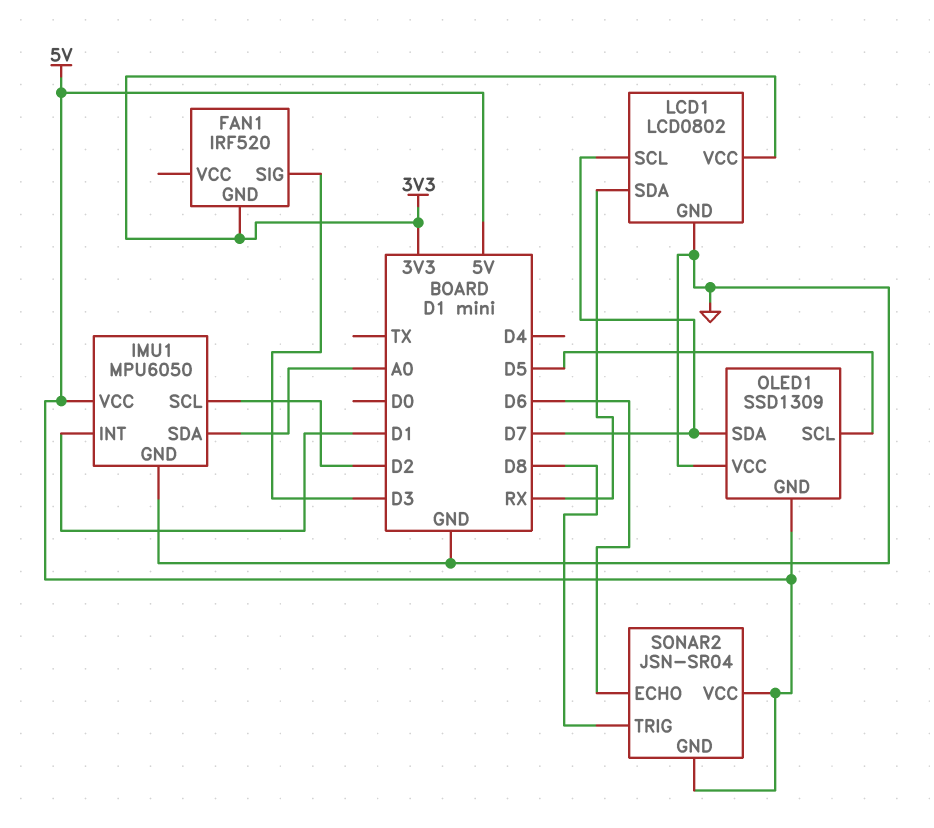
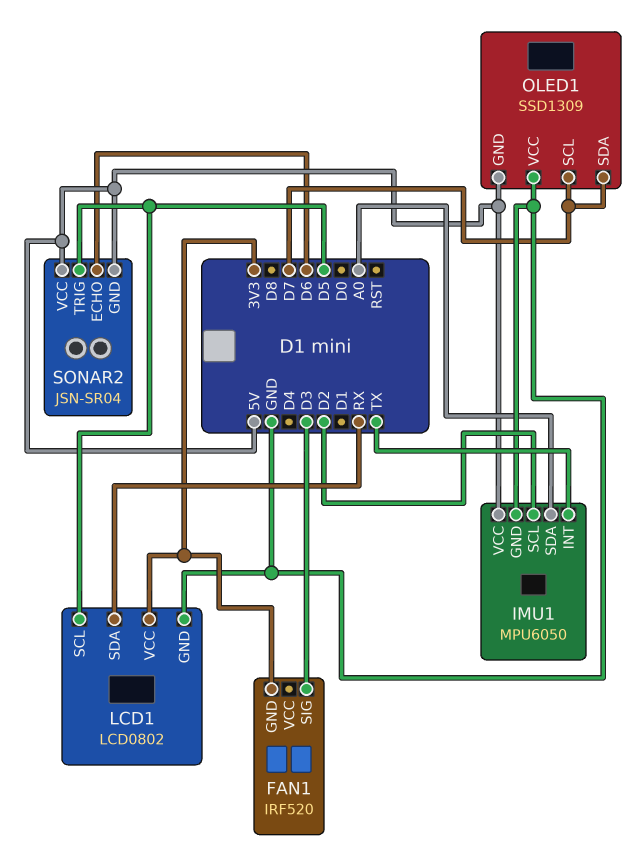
IMU1 pin INT: D1 -> TX
LCD1 pin SCL: D7 -> D5
OLED1 pin SCL: D5 -> D7
SONAR2 pin TRIG: D8 -> D5

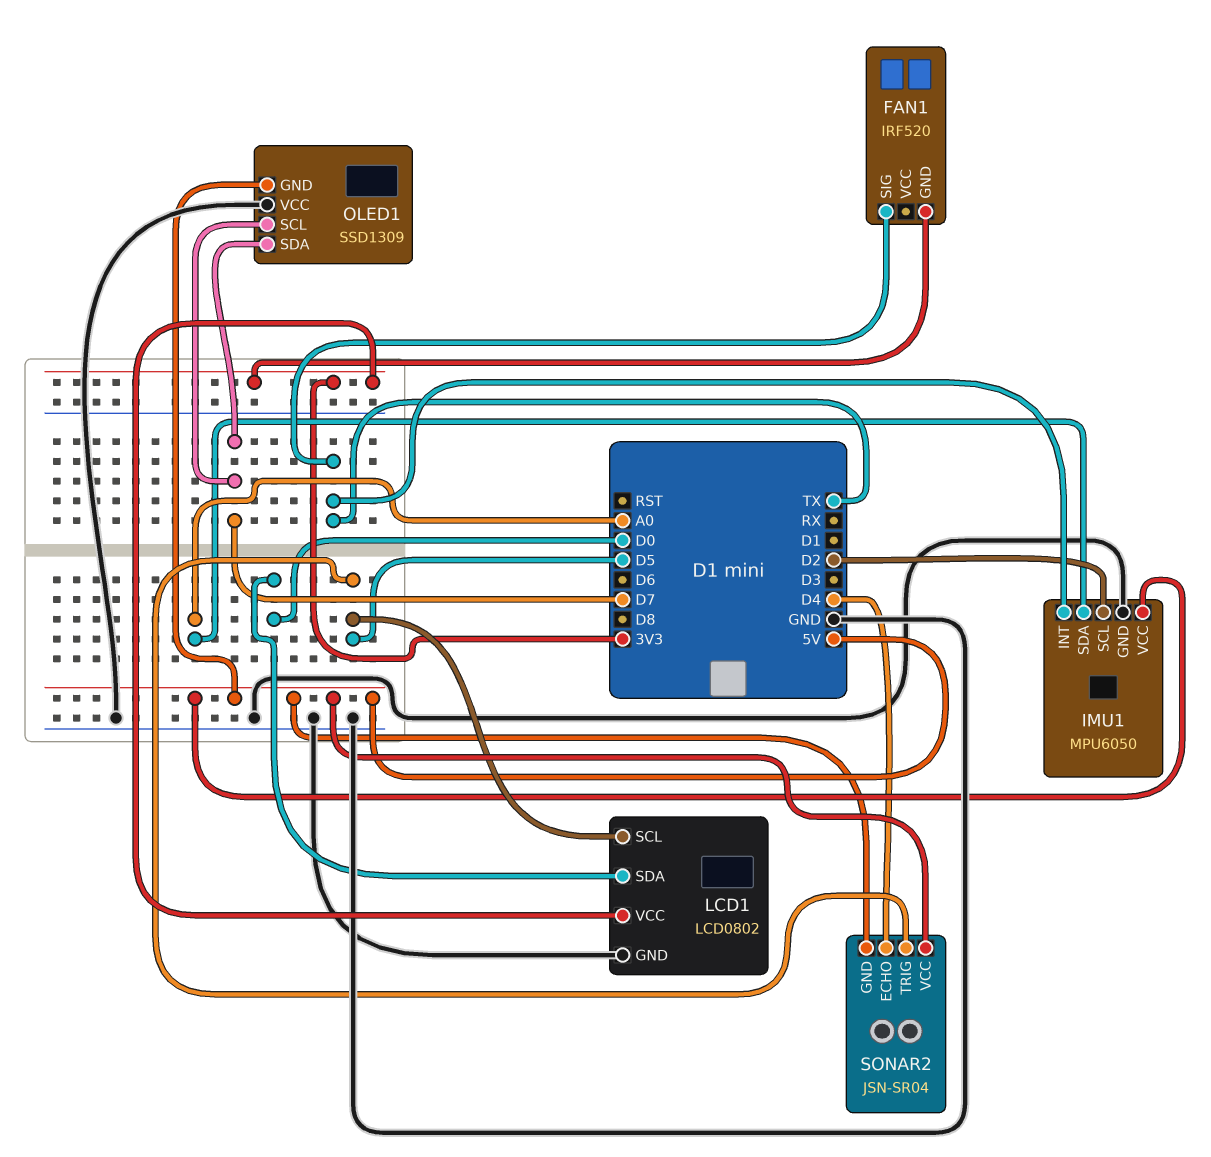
FAN1 pin SIG: D3 -> TX
LCD1 pin SDA: RX -> D0
SONAR2 pin ECHO: D6 -> D4

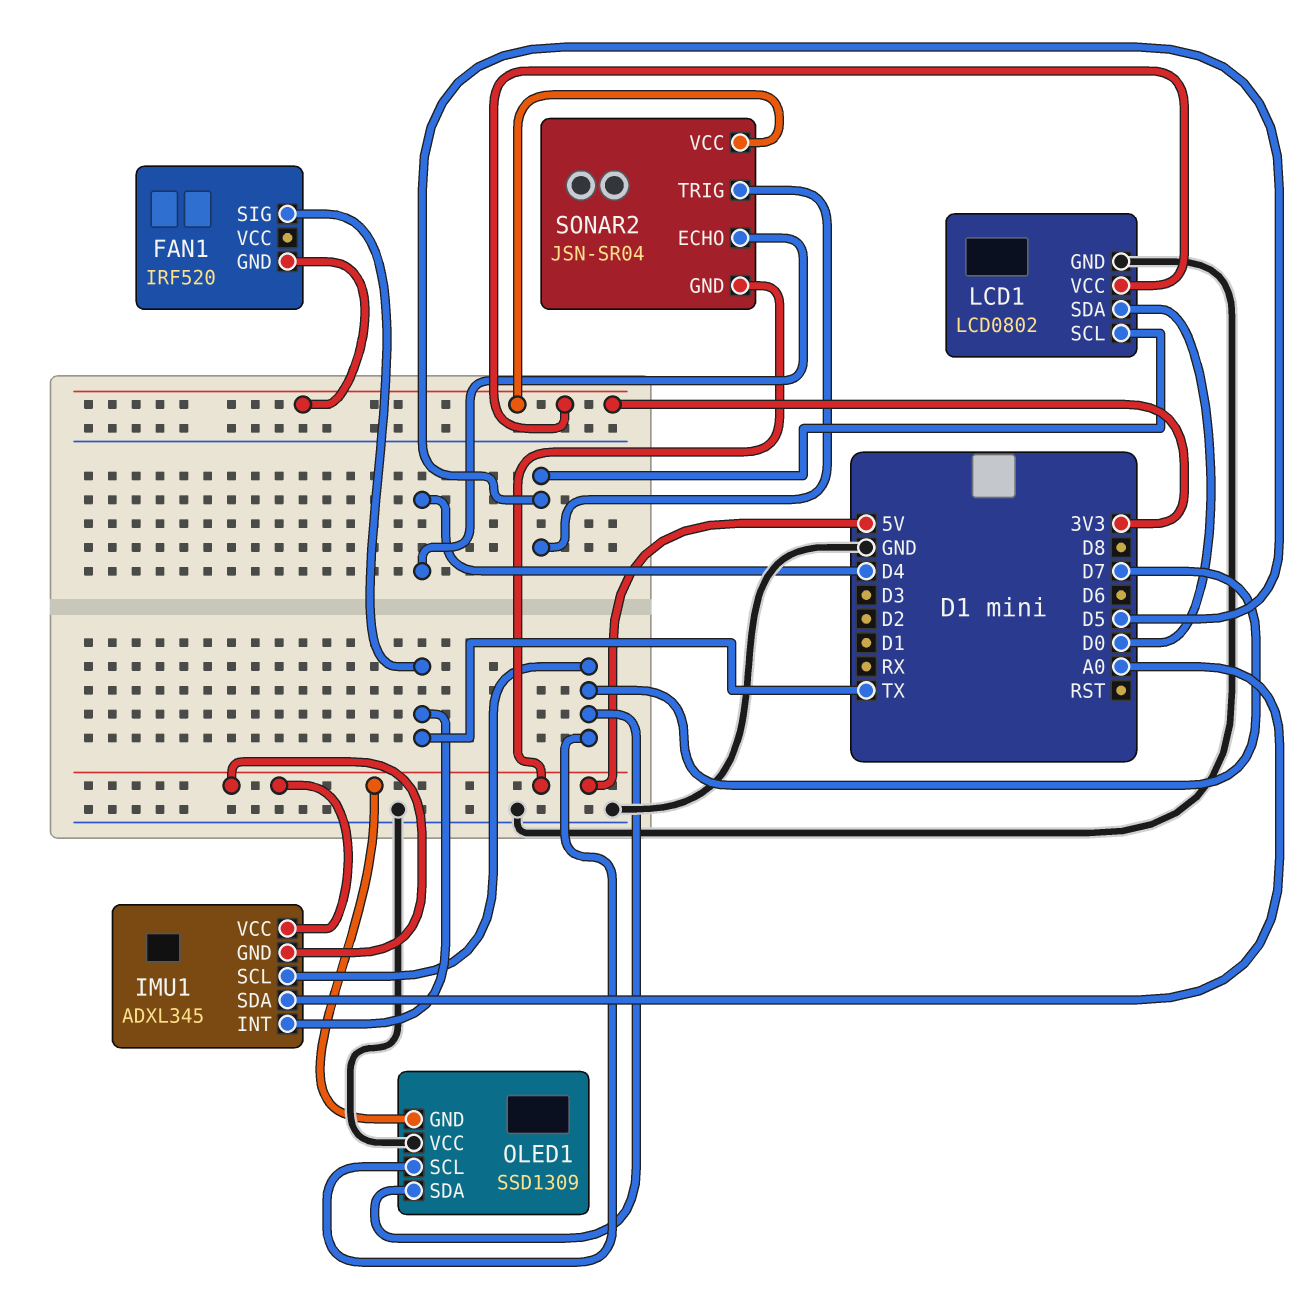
IMU1: MPU6050 -> ADXL345
IMU1 pin GND: GND -> 5V
IMU1 pin SCL: D2 -> D7
SONAR2 pin VCC: 5V -> 3V3

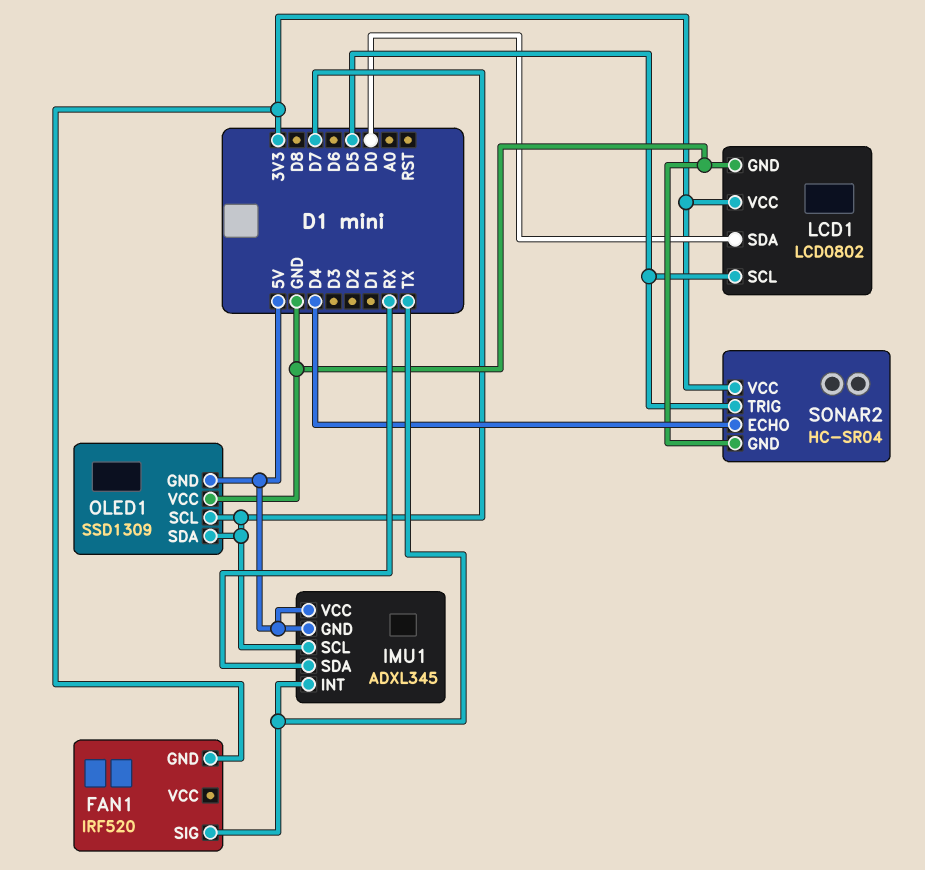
IMU1 pin SDA: A0 -> RX
SONAR2: JSN-SR04 -> HC-SR04
SONAR2 pin GND: 5V -> GND

